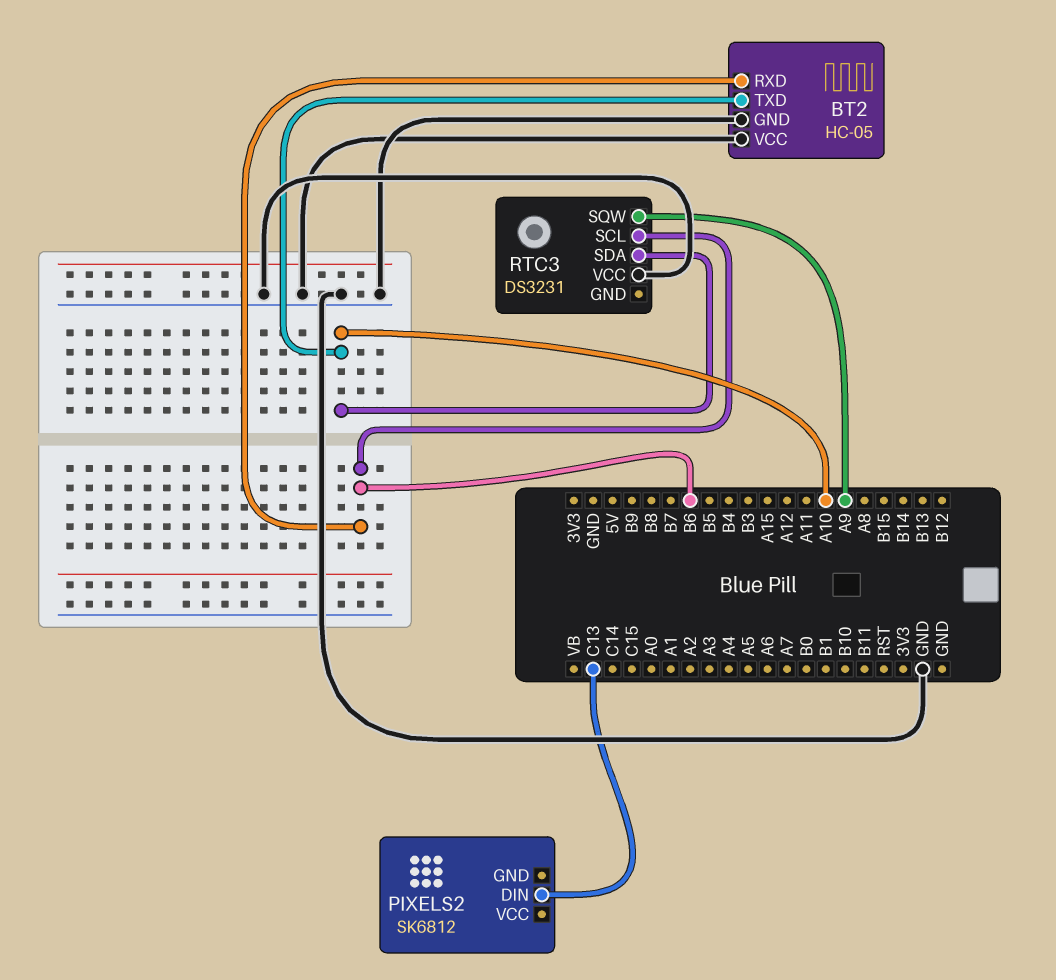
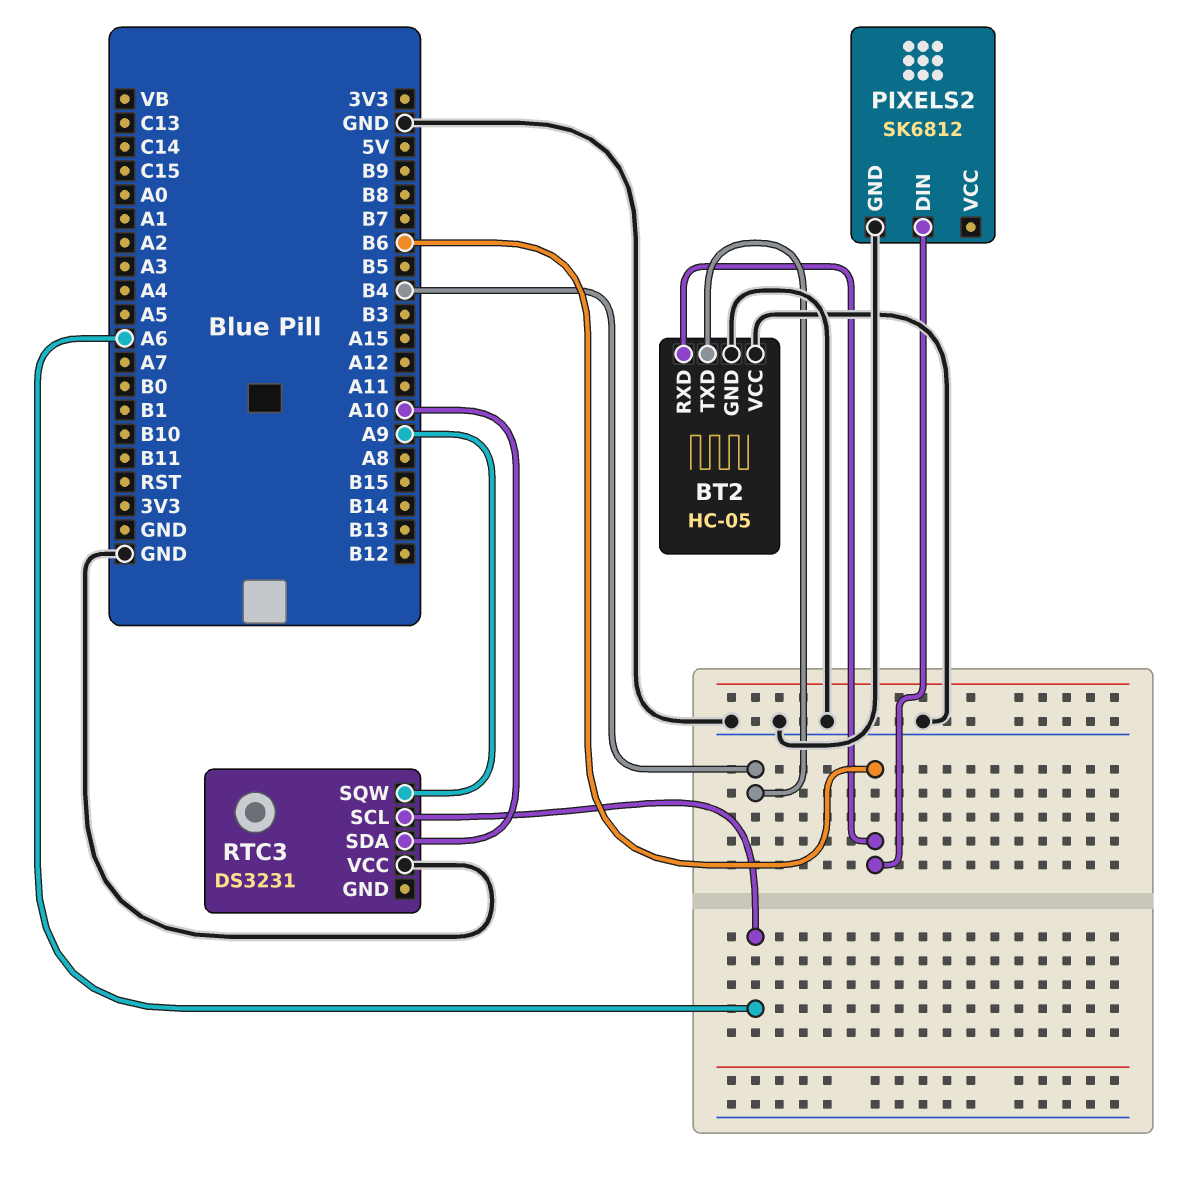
BT2 pin TXD: A10 -> B4
PIXELS2 pin DIN: C13 -> B6
PIXELS2 pin GND: none -> GND
RTC3 pin SCL: B6 -> A6

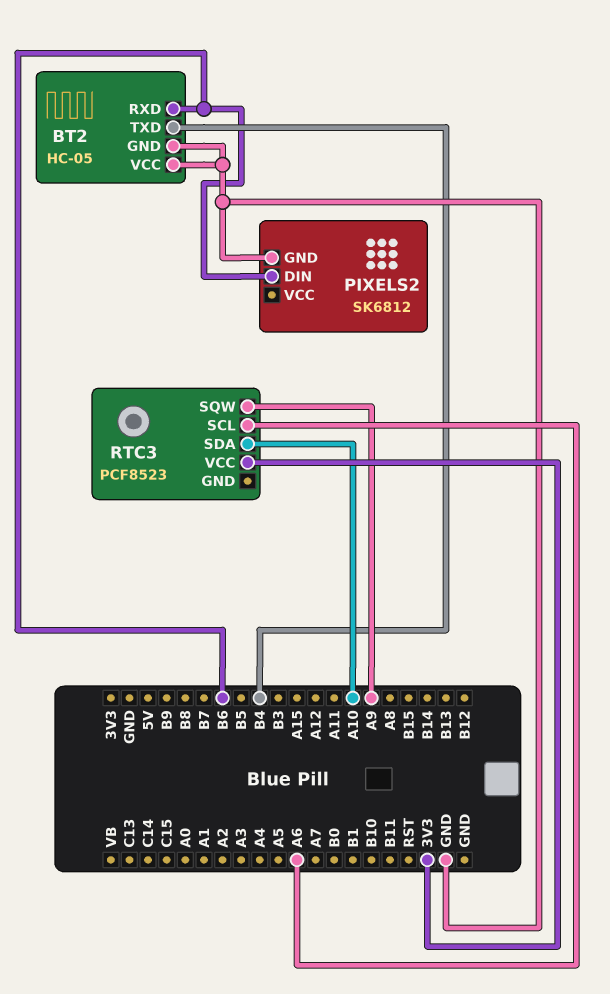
RTC3: DS3231 -> PCF8523
RTC3 pin VCC: GND -> 3V3

